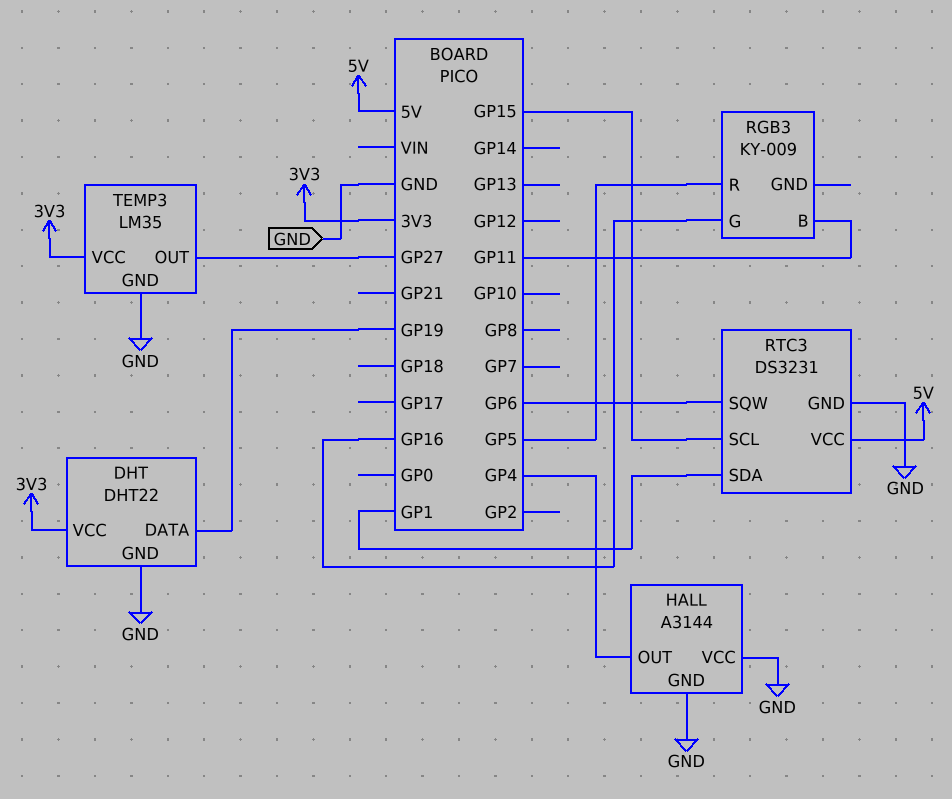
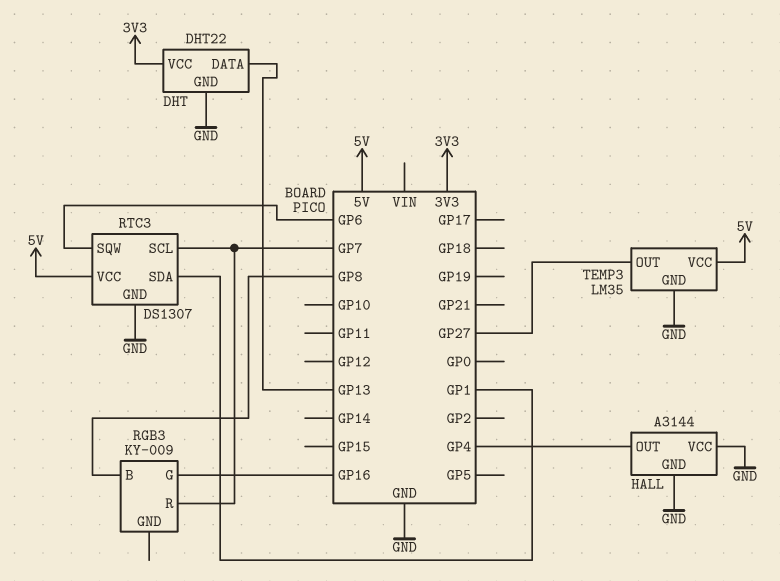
DHT pin DATA: GP19 -> GP13
RGB3 pin B: GP11 -> GP8
RGB3 pin R: GP5 -> GP7
RTC3: DS3231 -> DS1307
RTC3 pin SCL: GP15 -> GP7
TEMP3 pin VCC: 3V3 -> 5V

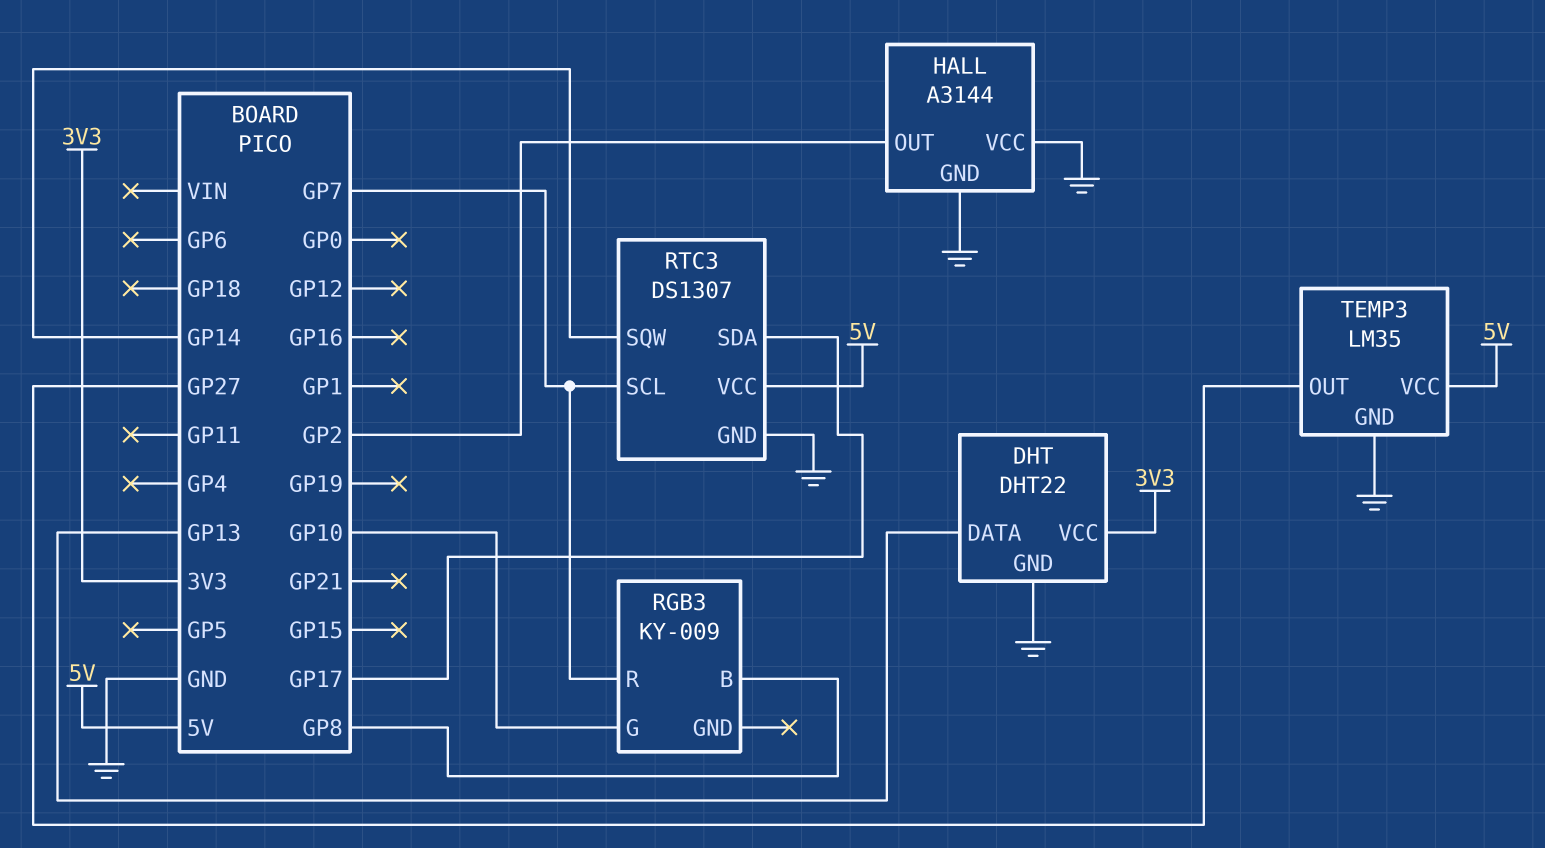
HALL pin OUT: GP4 -> GP2
RGB3 pin G: GP16 -> GP10
RTC3 pin SDA: GP1 -> GP17
RTC3 pin SQW: GP6 -> GP14

